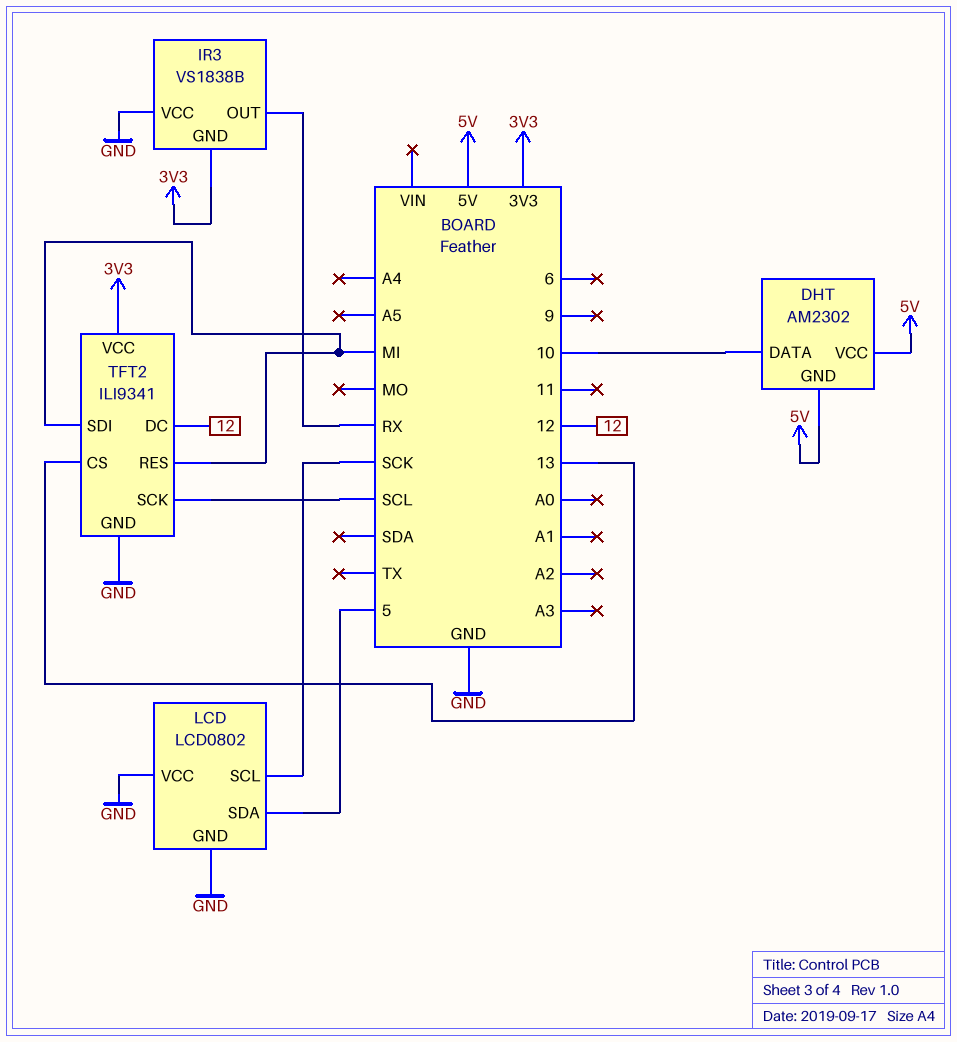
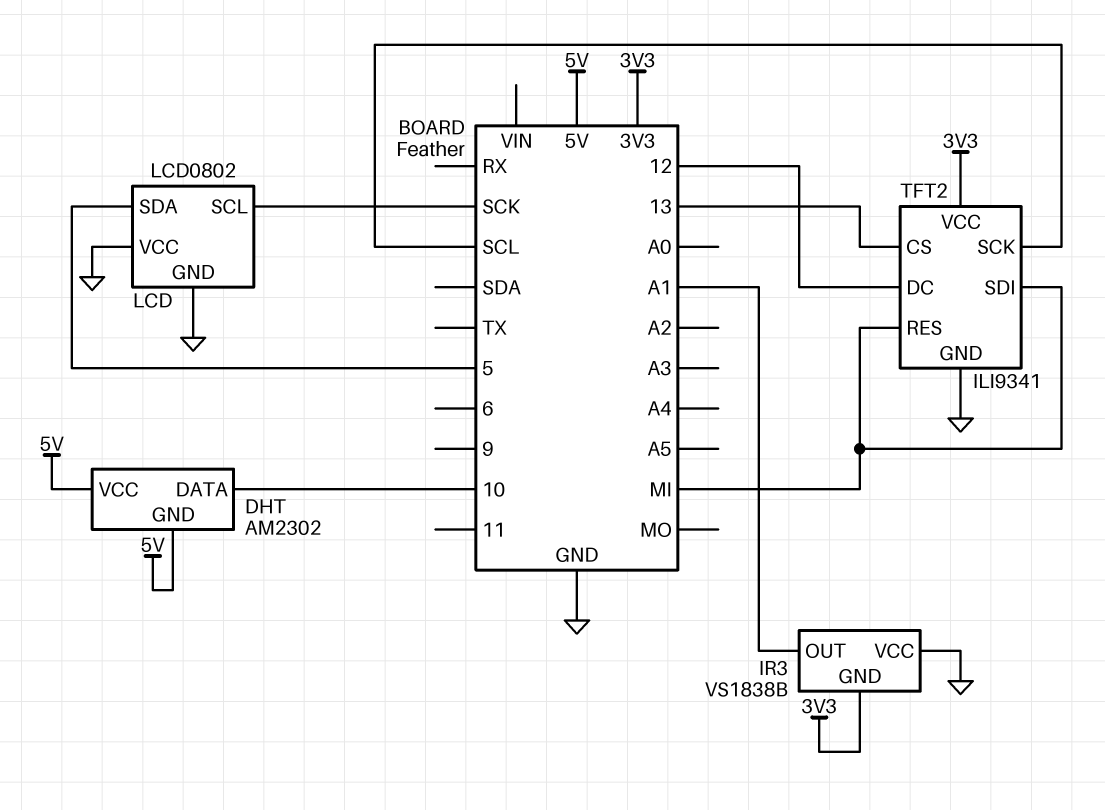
IR3 pin OUT: RX -> A1

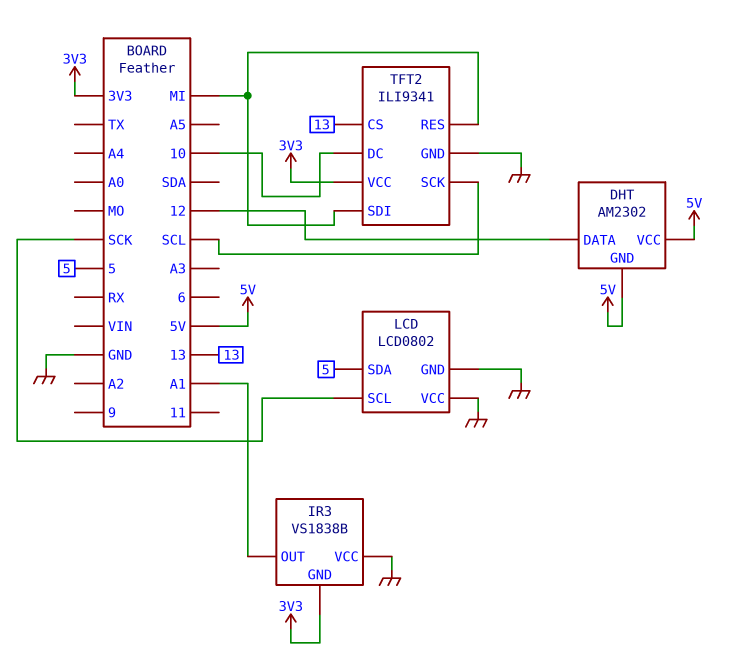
DHT pin DATA: 10 -> 12
TFT2 pin DC: 12 -> 10

